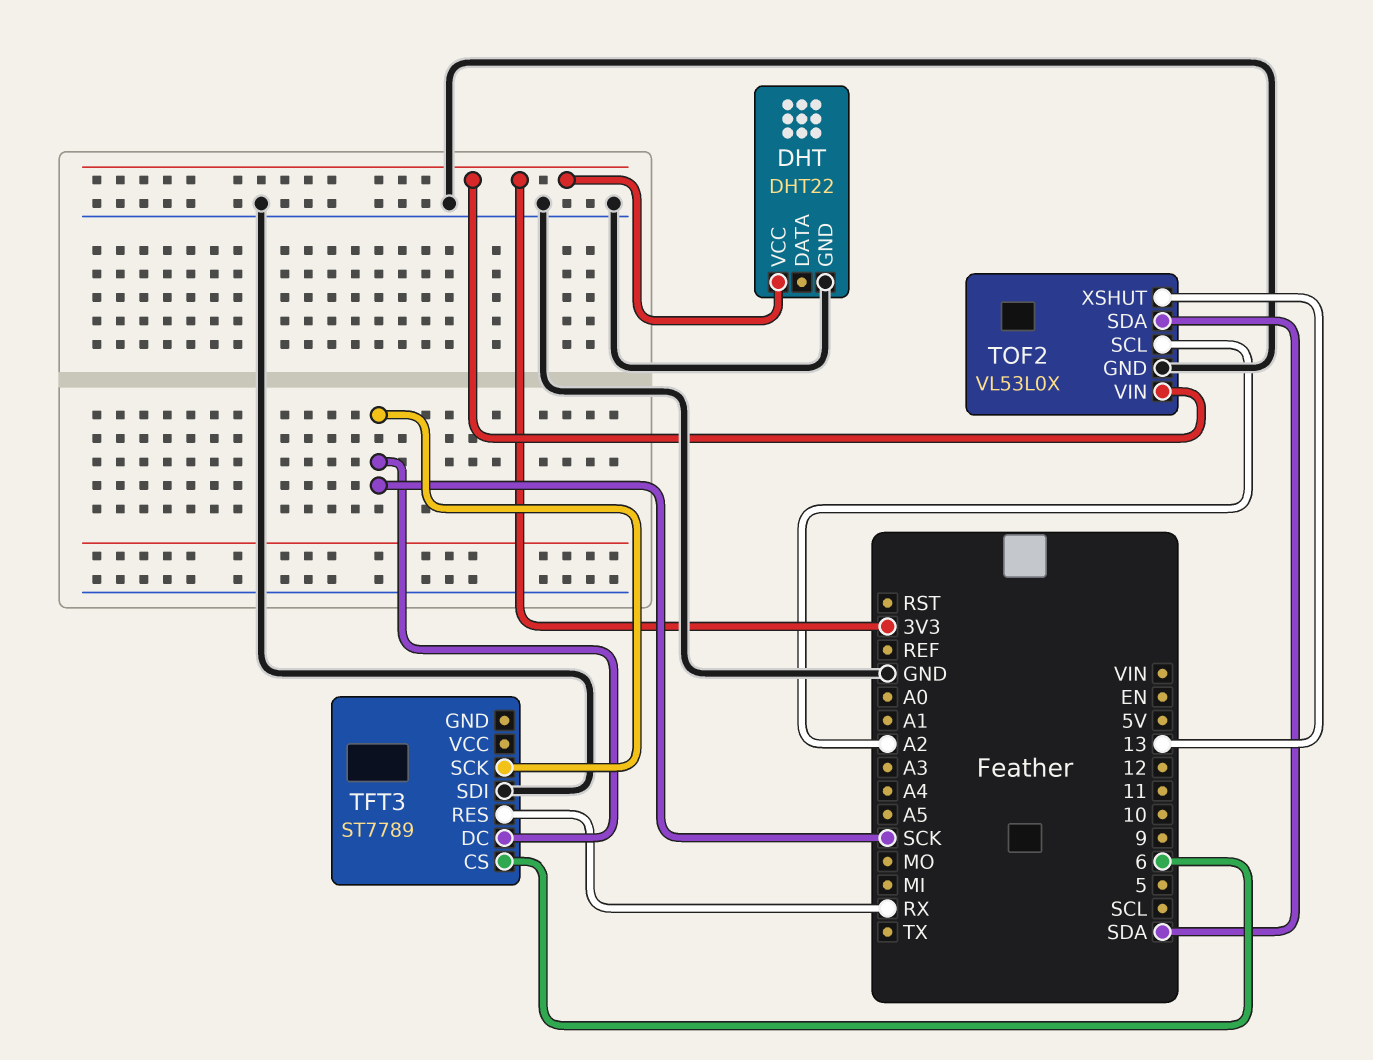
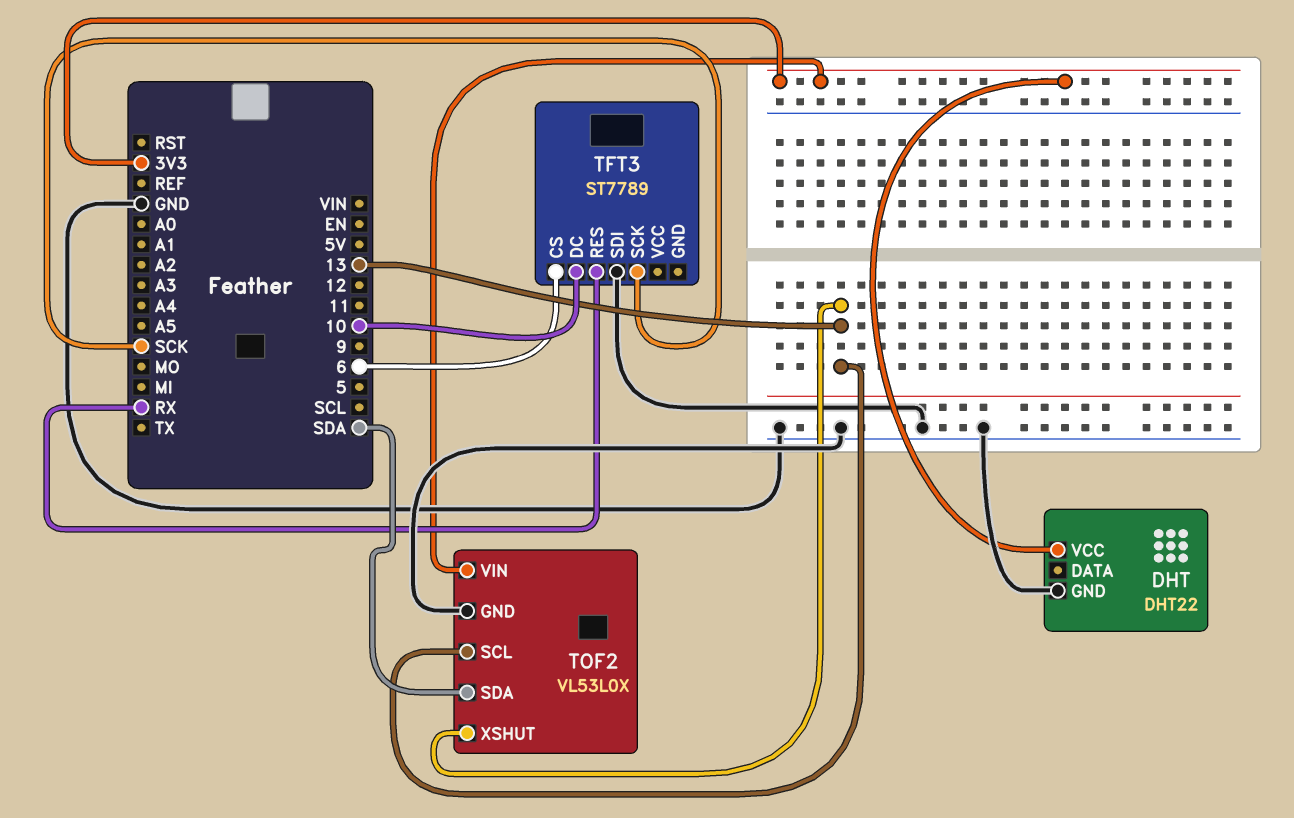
TFT3 pin DC: SCK -> 10
TOF2 pin SCL: A2 -> 13

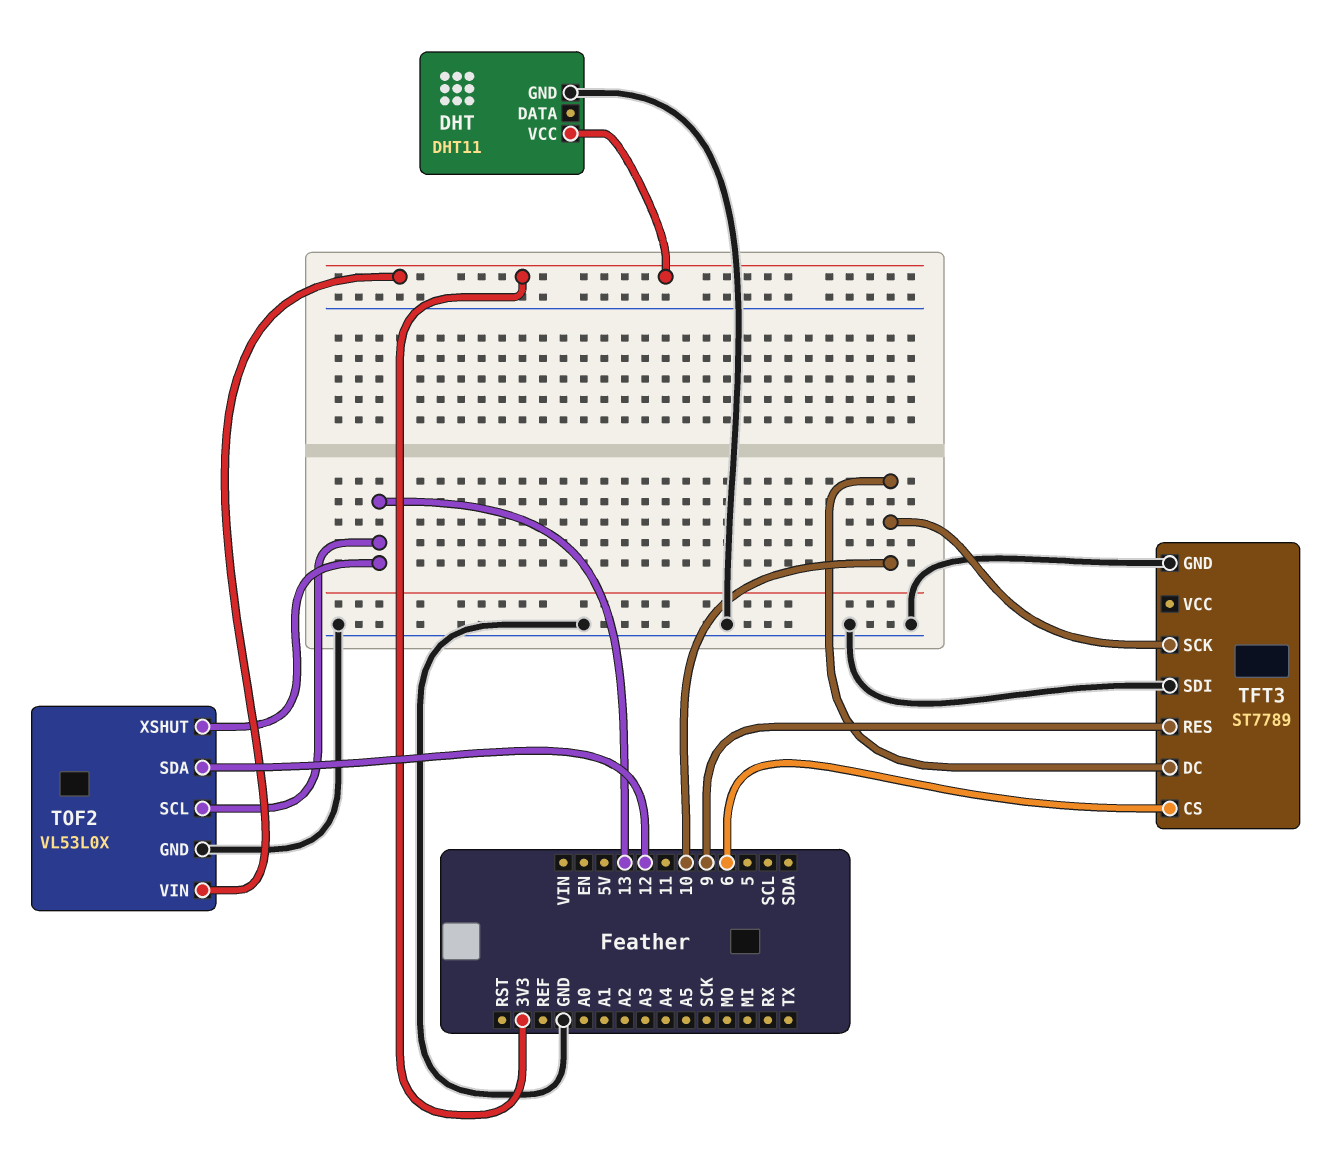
DHT: DHT22 -> DHT11
TFT3 pin GND: none -> GND
TFT3 pin RES: RX -> 9
TFT3 pin SCK: SCK -> 10
TOF2 pin SDA: SDA -> 12

